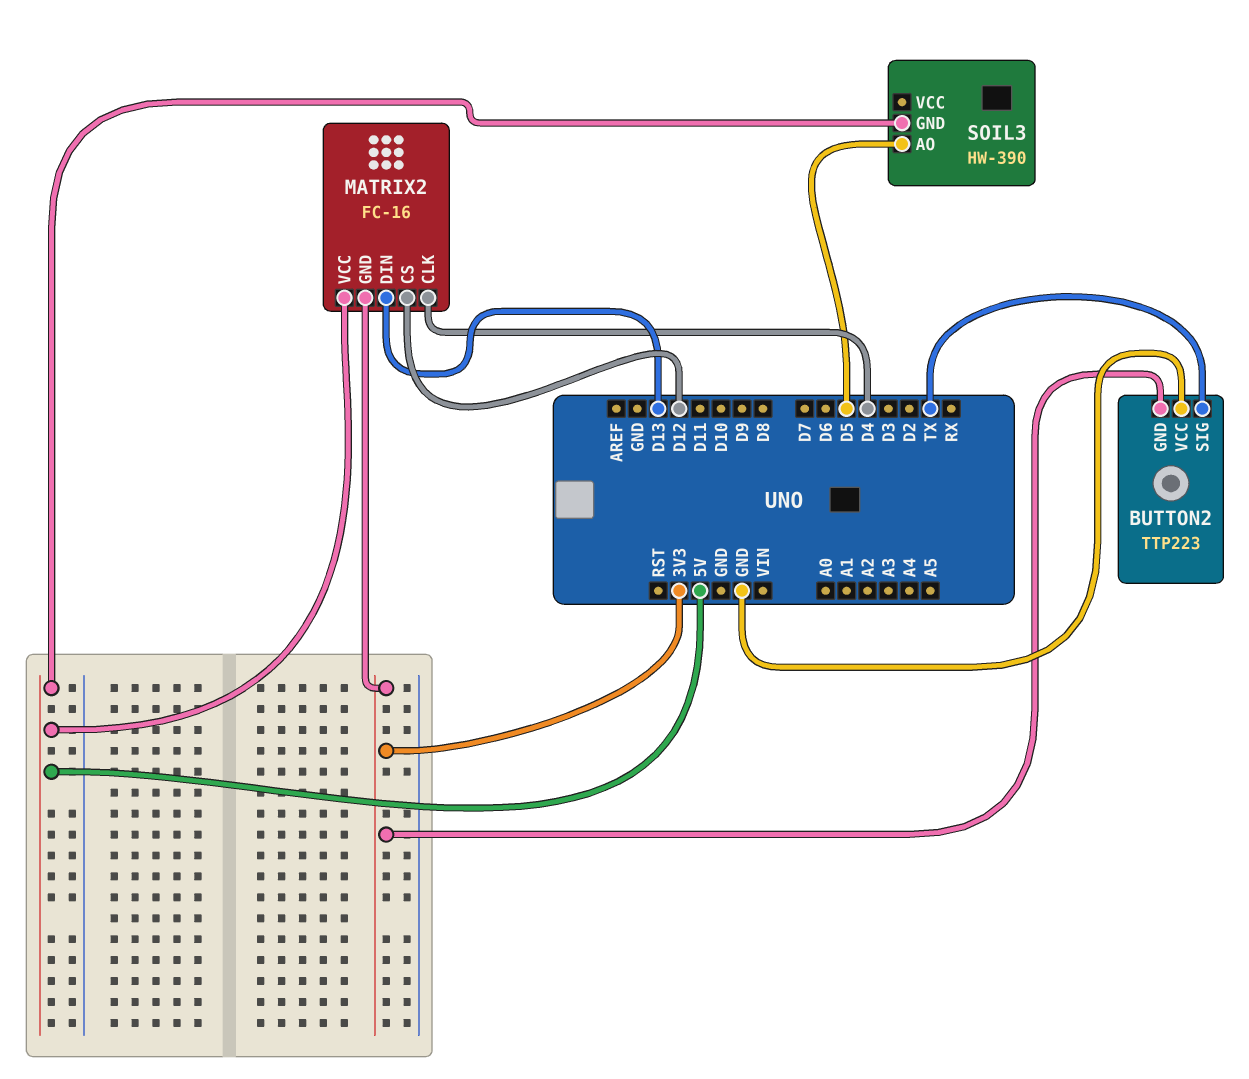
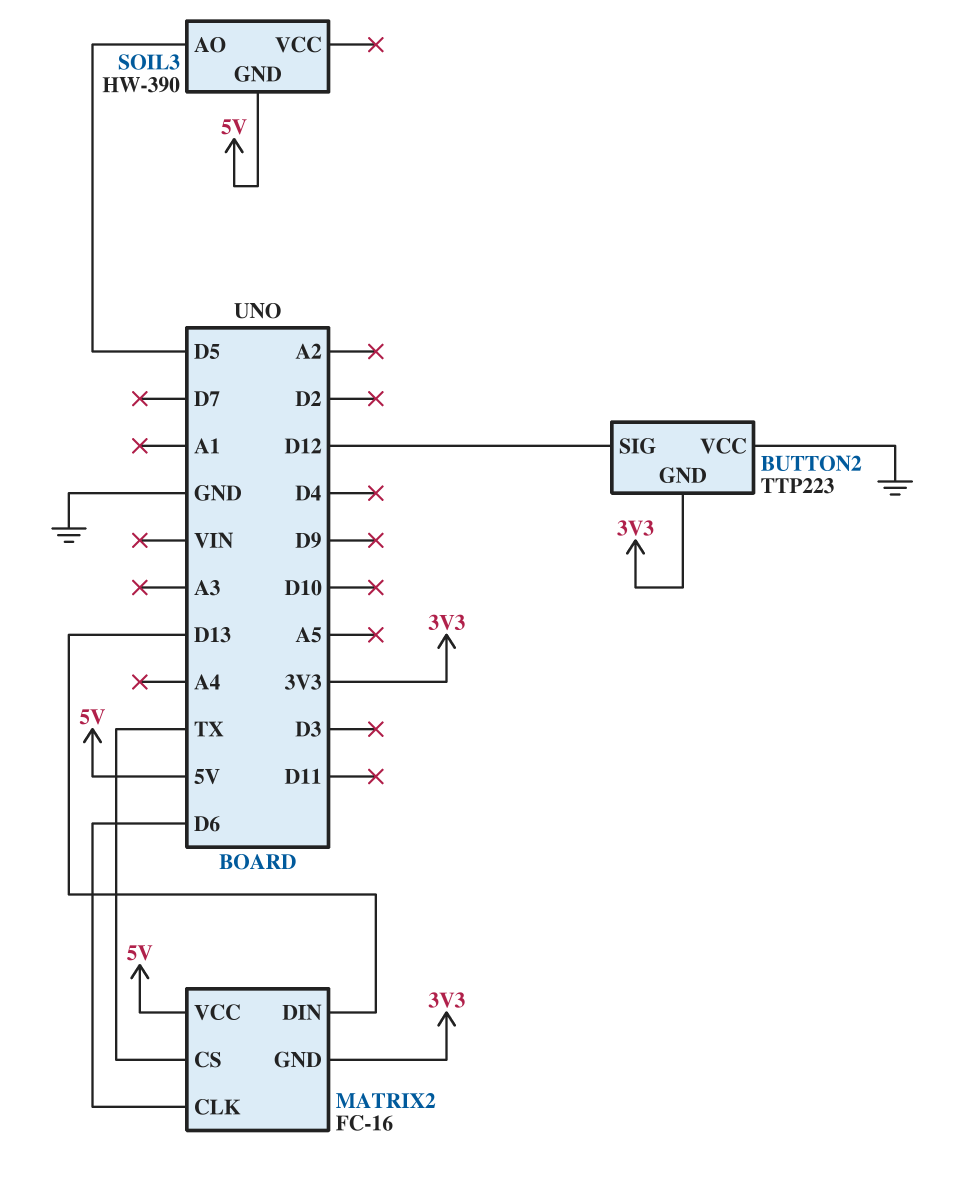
BUTTON2 pin SIG: TX -> D12
MATRIX2 pin CLK: D4 -> D6
MATRIX2 pin CS: D12 -> TX

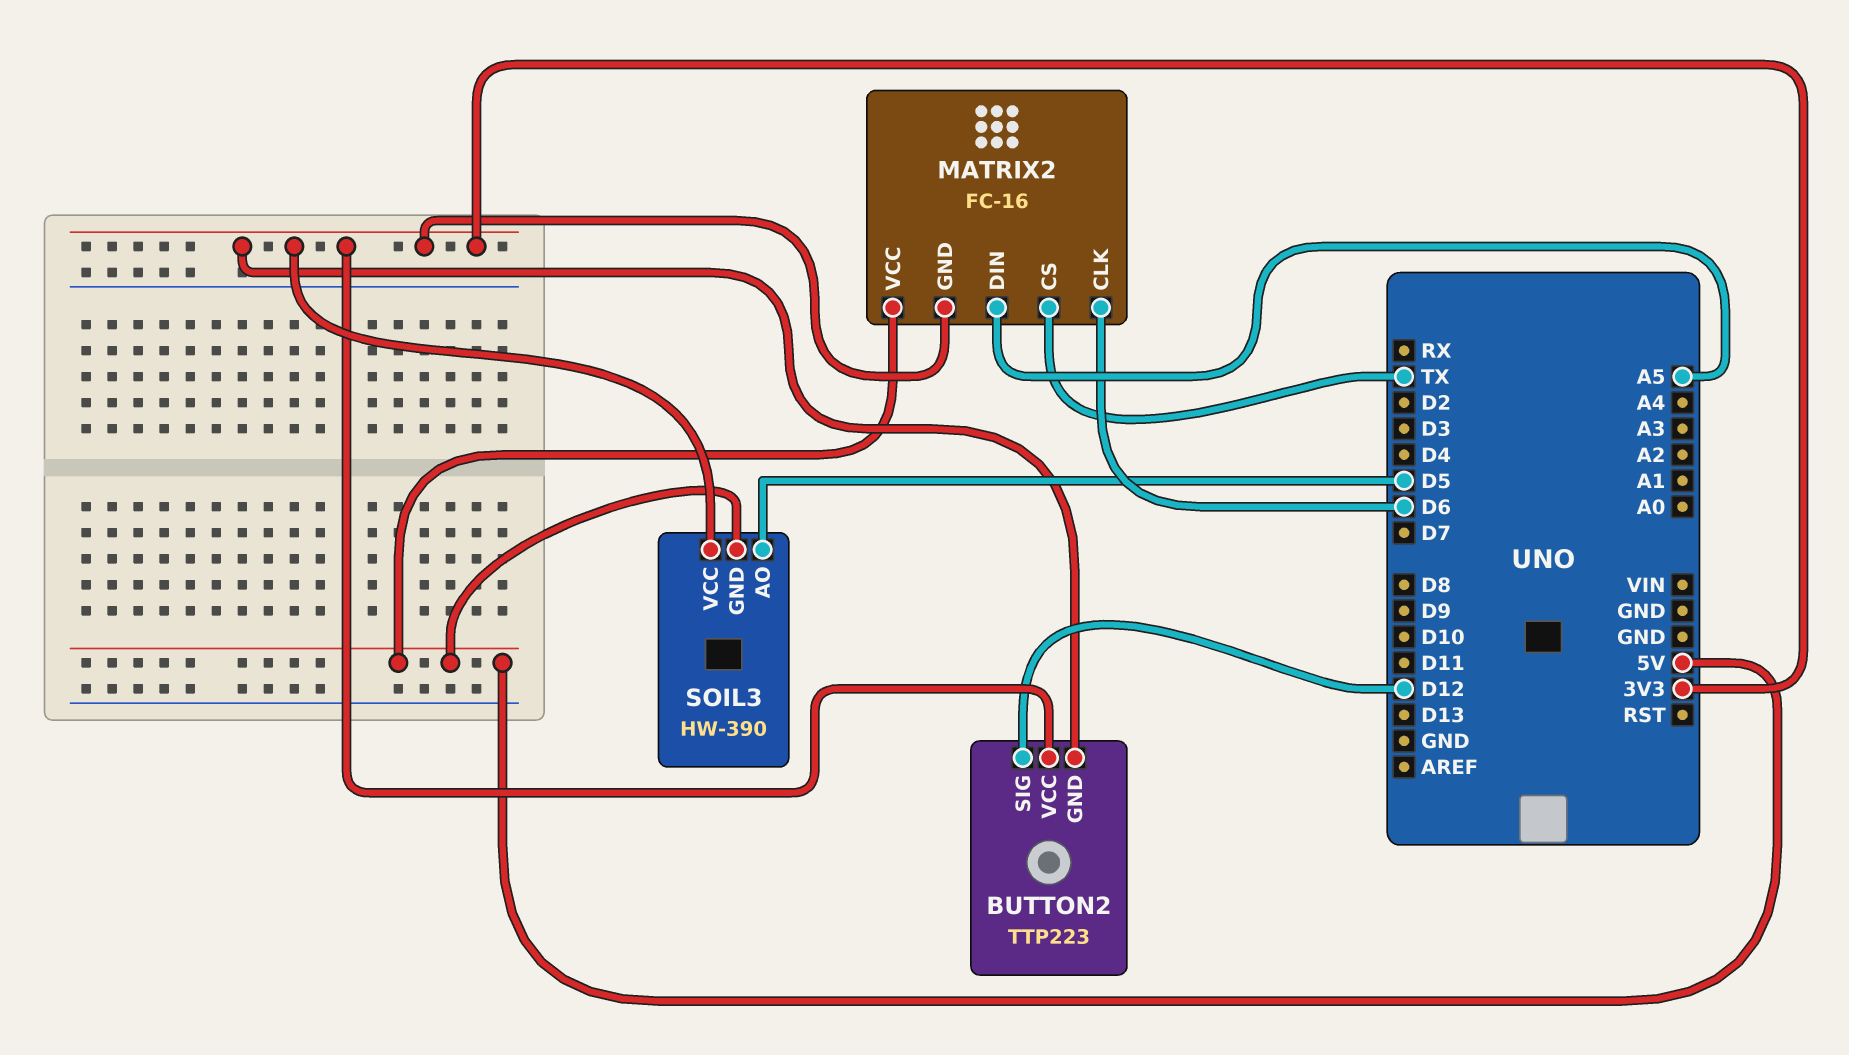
BUTTON2 pin VCC: GND -> 3V3
MATRIX2 pin DIN: D13 -> A5
SOIL3 pin VCC: none -> 3V3

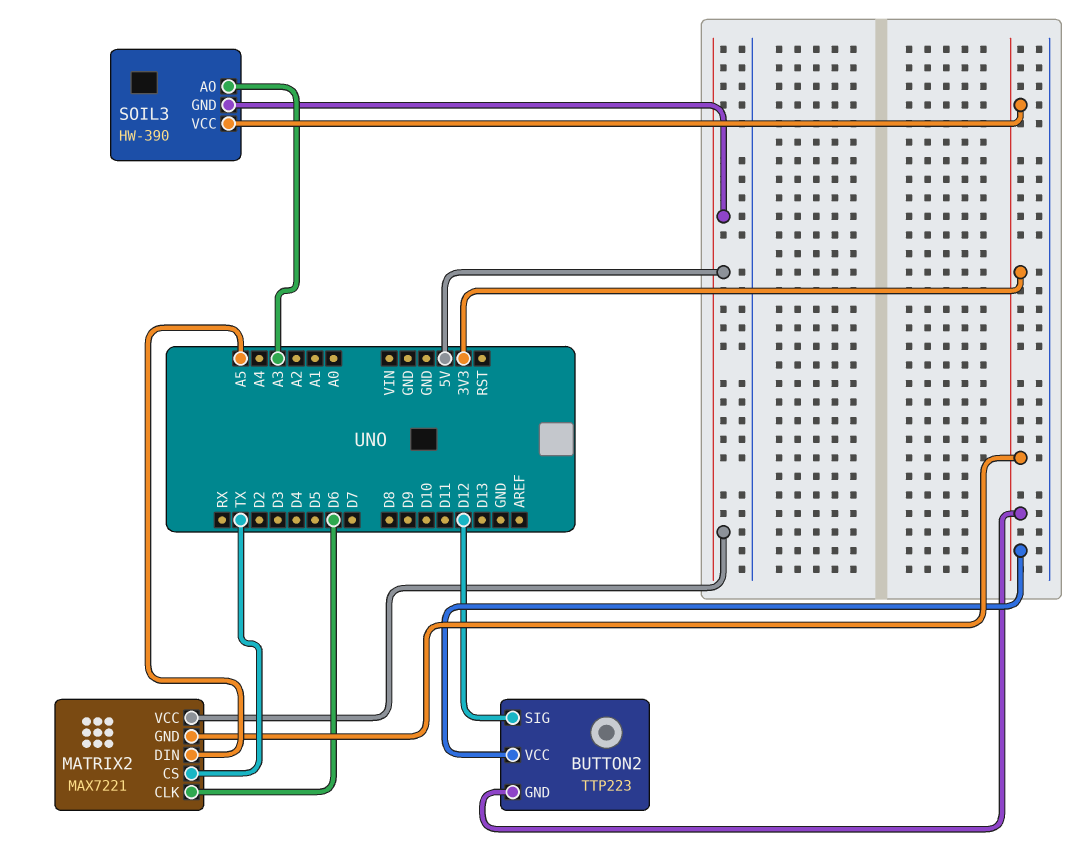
MATRIX2: FC-16 -> MAX7221
SOIL3 pin AO: D5 -> A3

